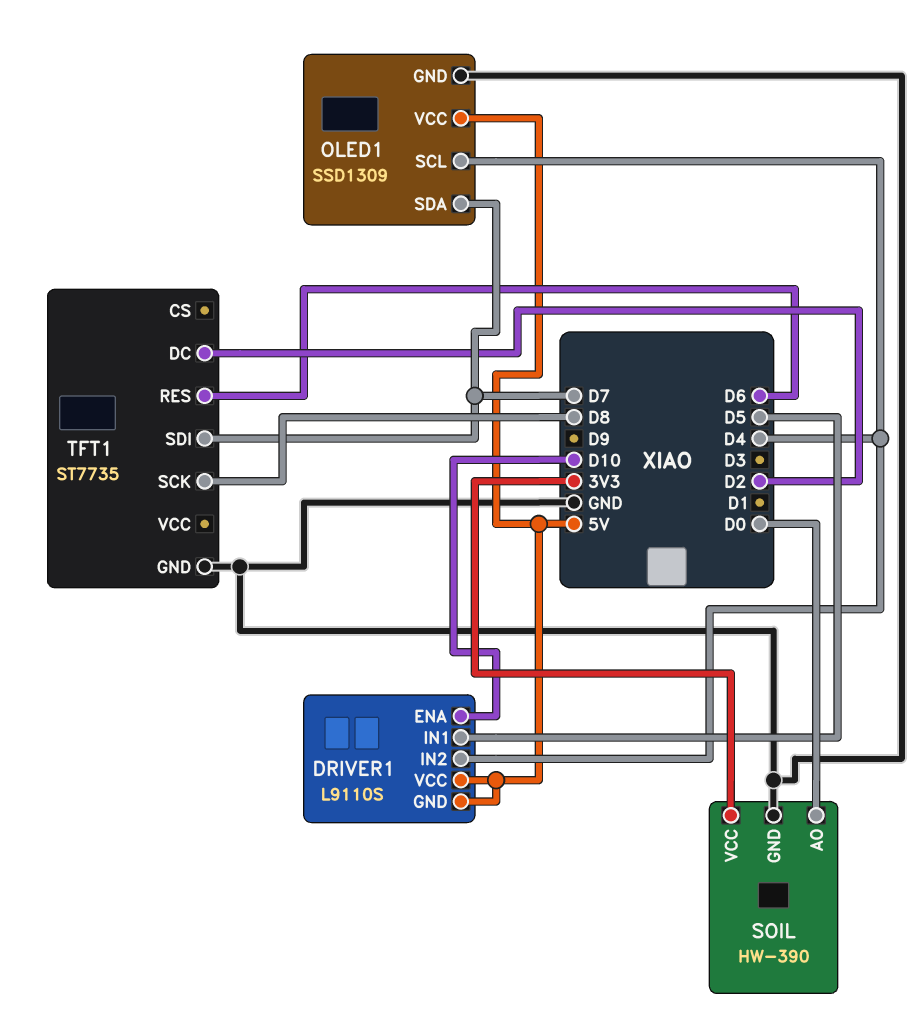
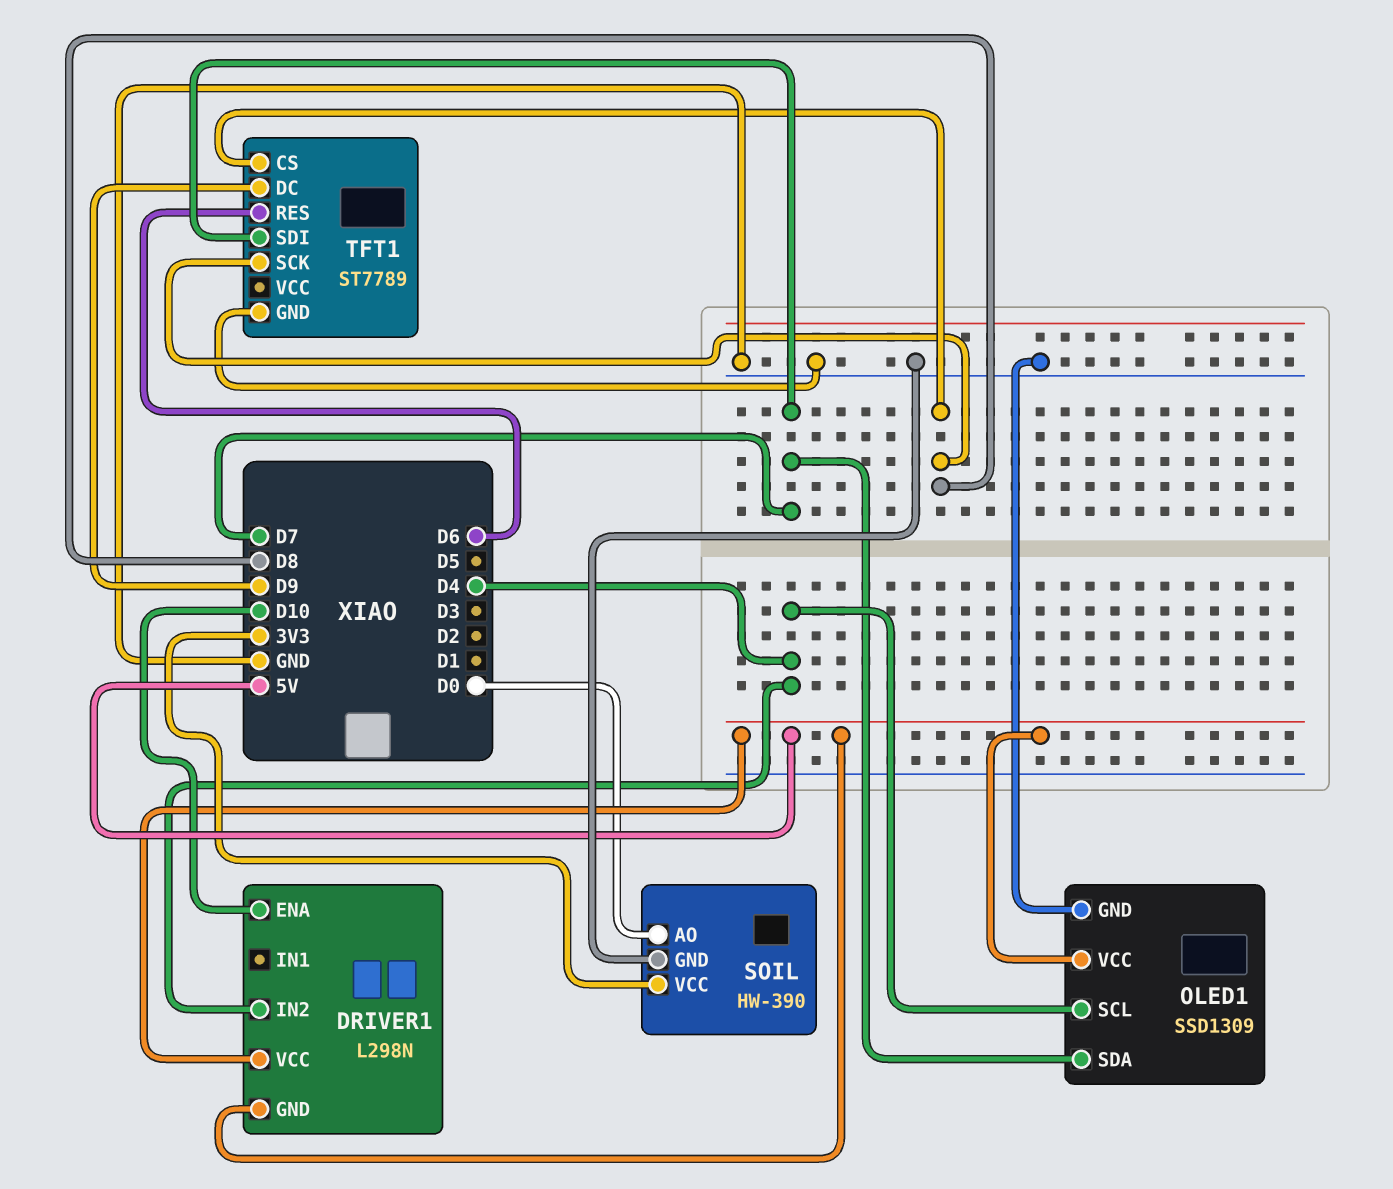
DRIVER1: L9110S -> L298N
DRIVER1 pin IN1: D5 -> none
TFT1: ST7735 -> ST7789
TFT1 pin CS: none -> D8
TFT1 pin DC: D2 -> D9

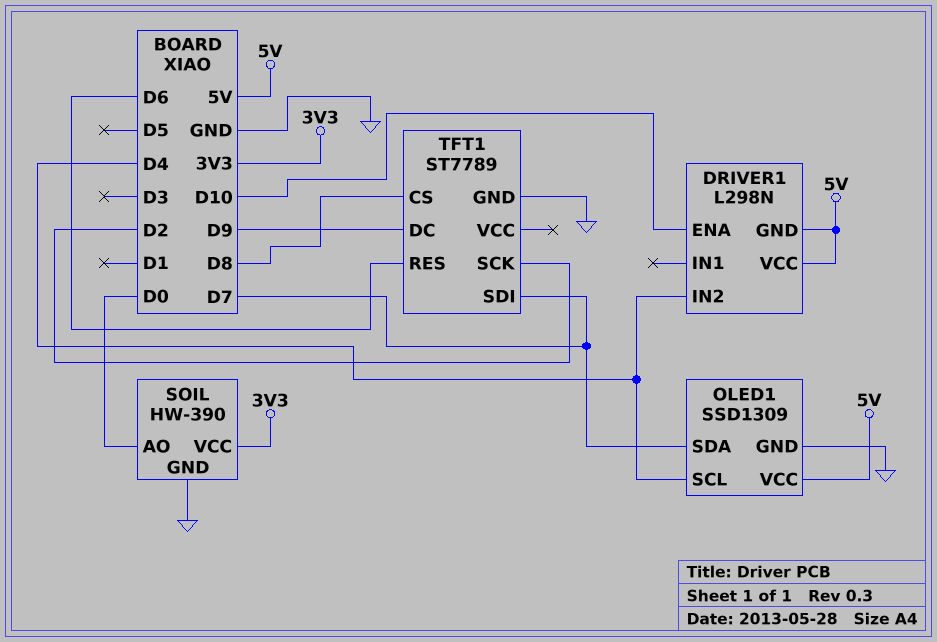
TFT1 pin SCK: D8 -> D2

